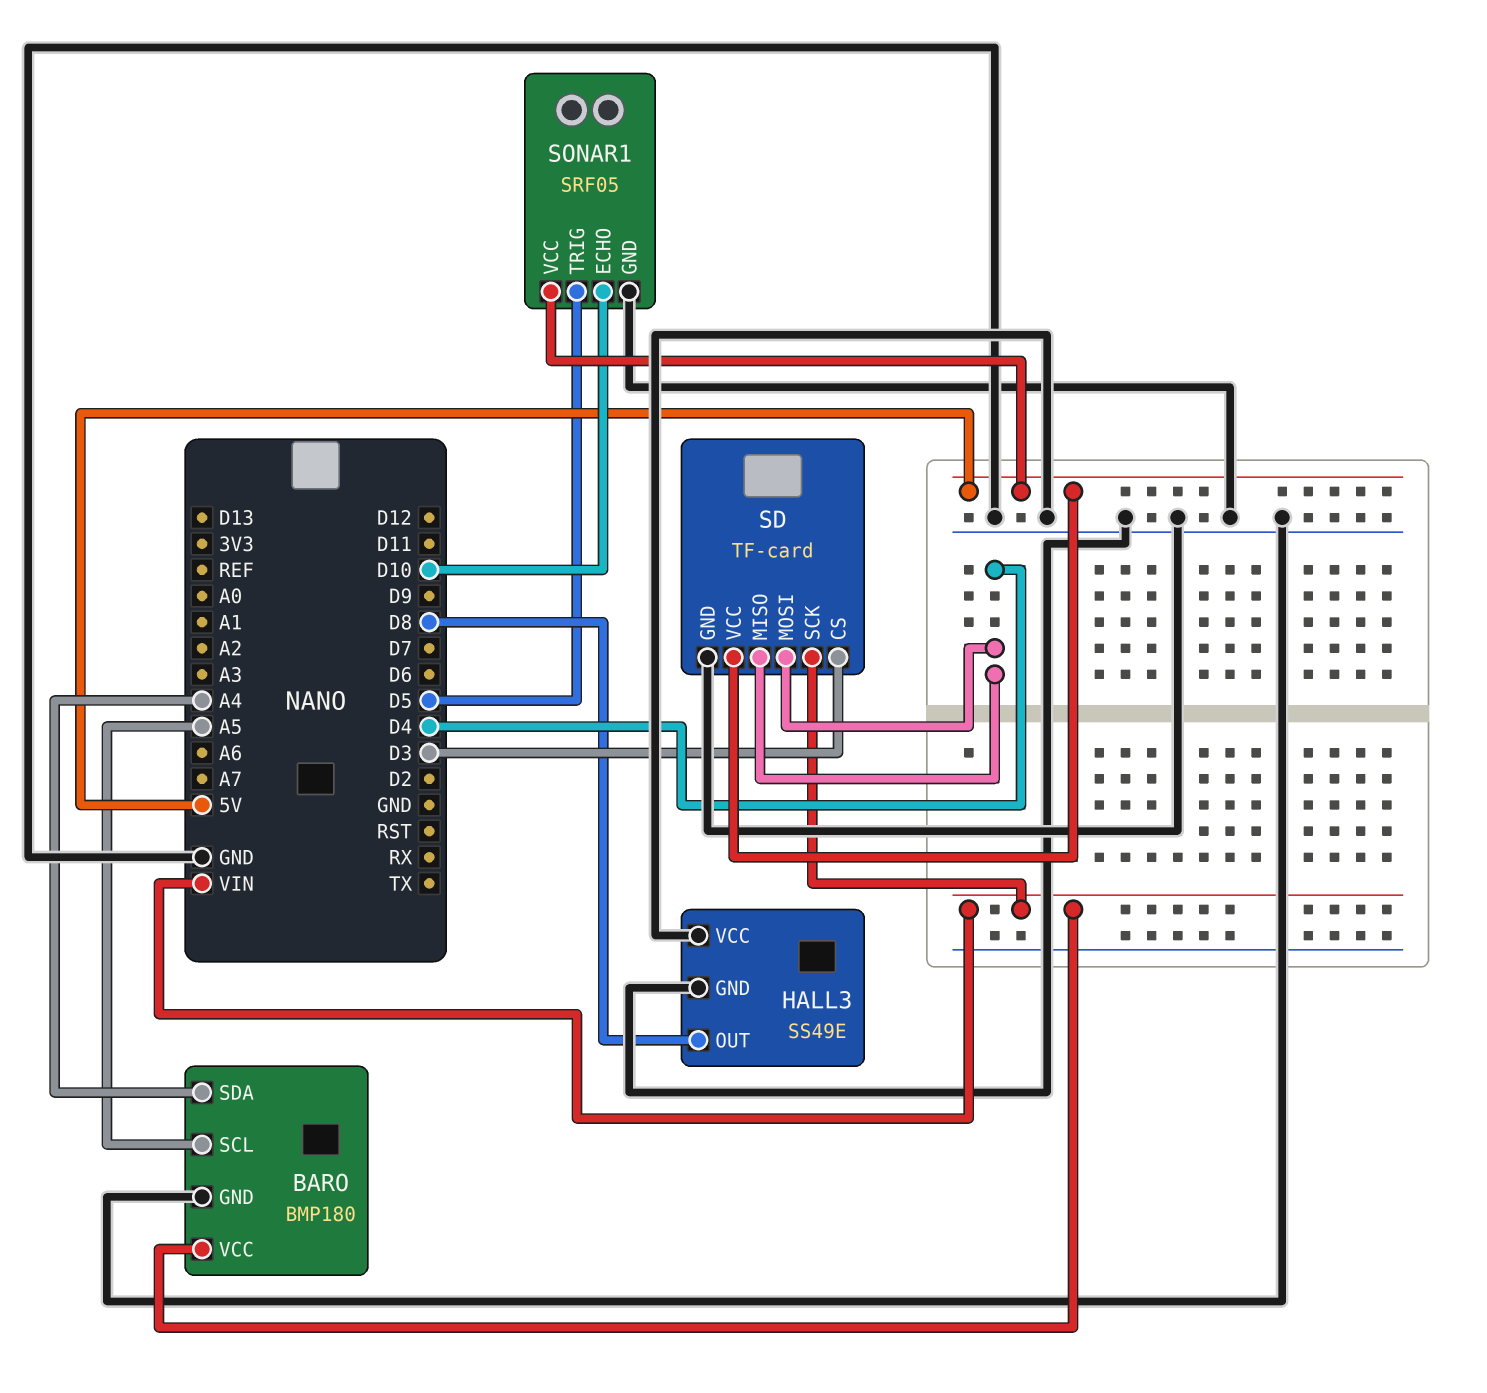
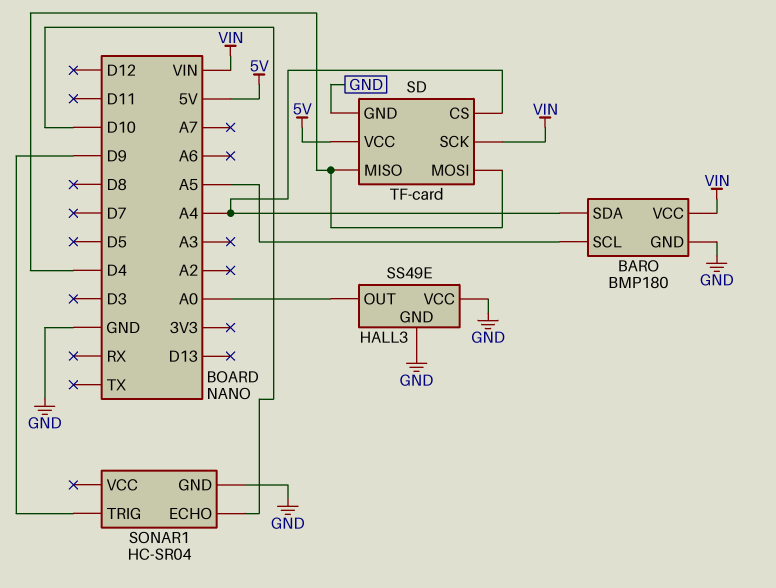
HALL3 pin OUT: D8 -> A0
SD pin CS: D3 -> A4
SONAR1: SRF05 -> HC-SR04
SONAR1 pin TRIG: D5 -> D9
SONAR1 pin VCC: 5V -> none

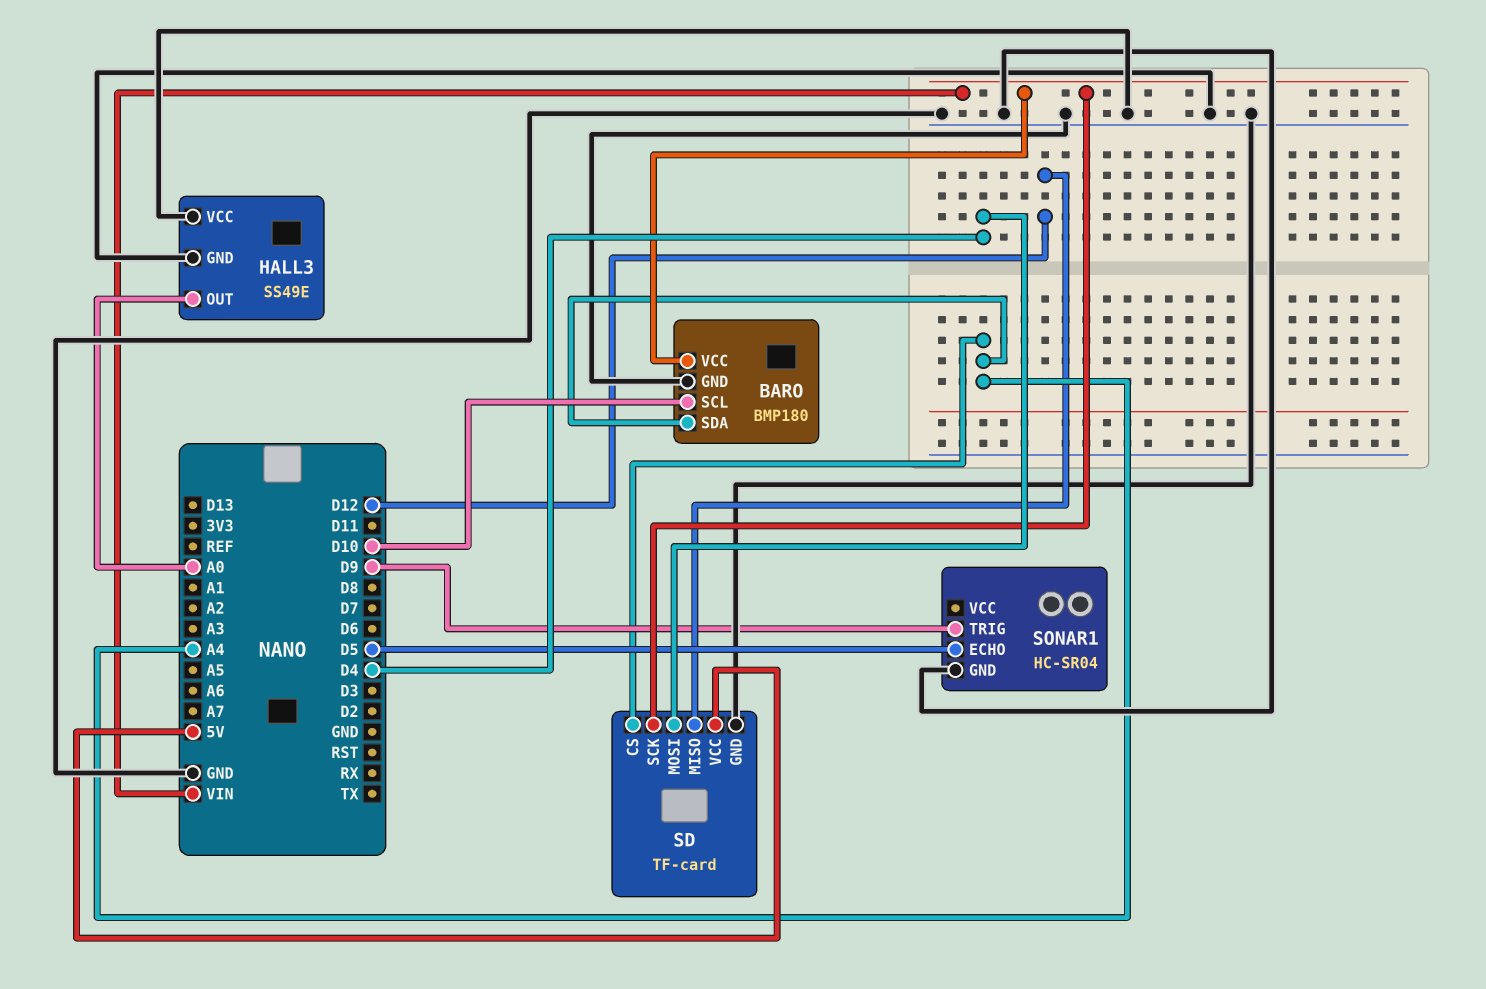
BARO pin SCL: A5 -> D10
SD pin MISO: D4 -> D12
SONAR1 pin ECHO: D10 -> D5

